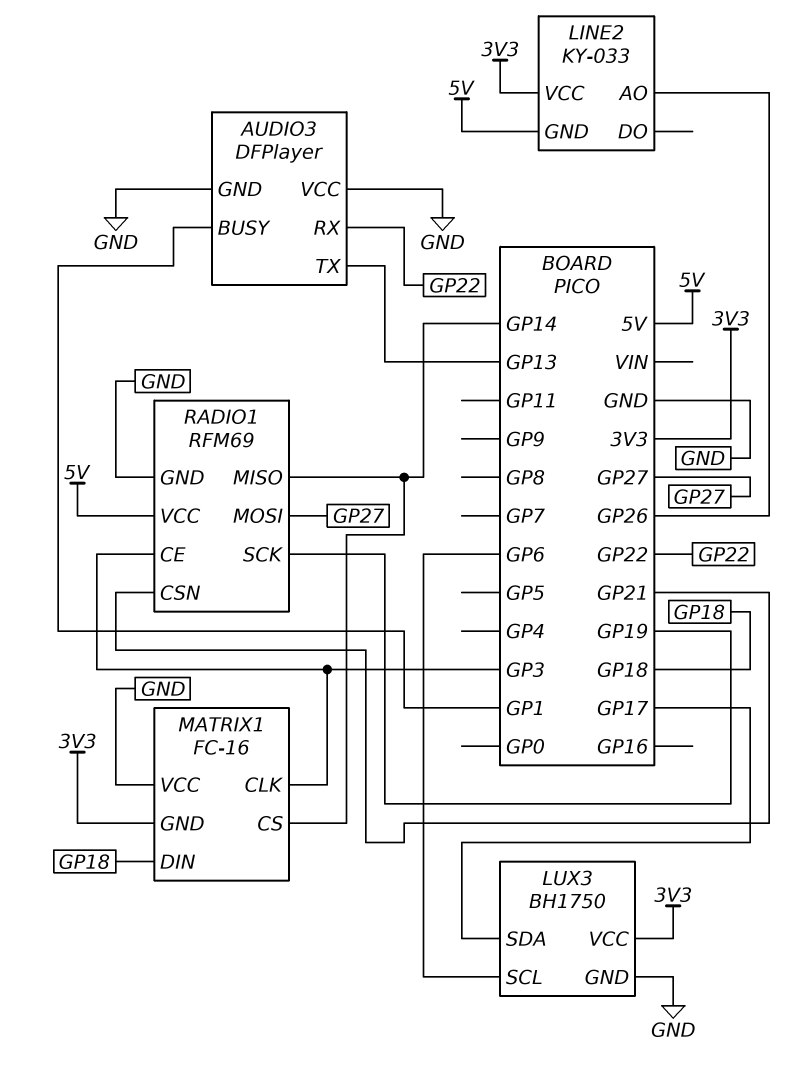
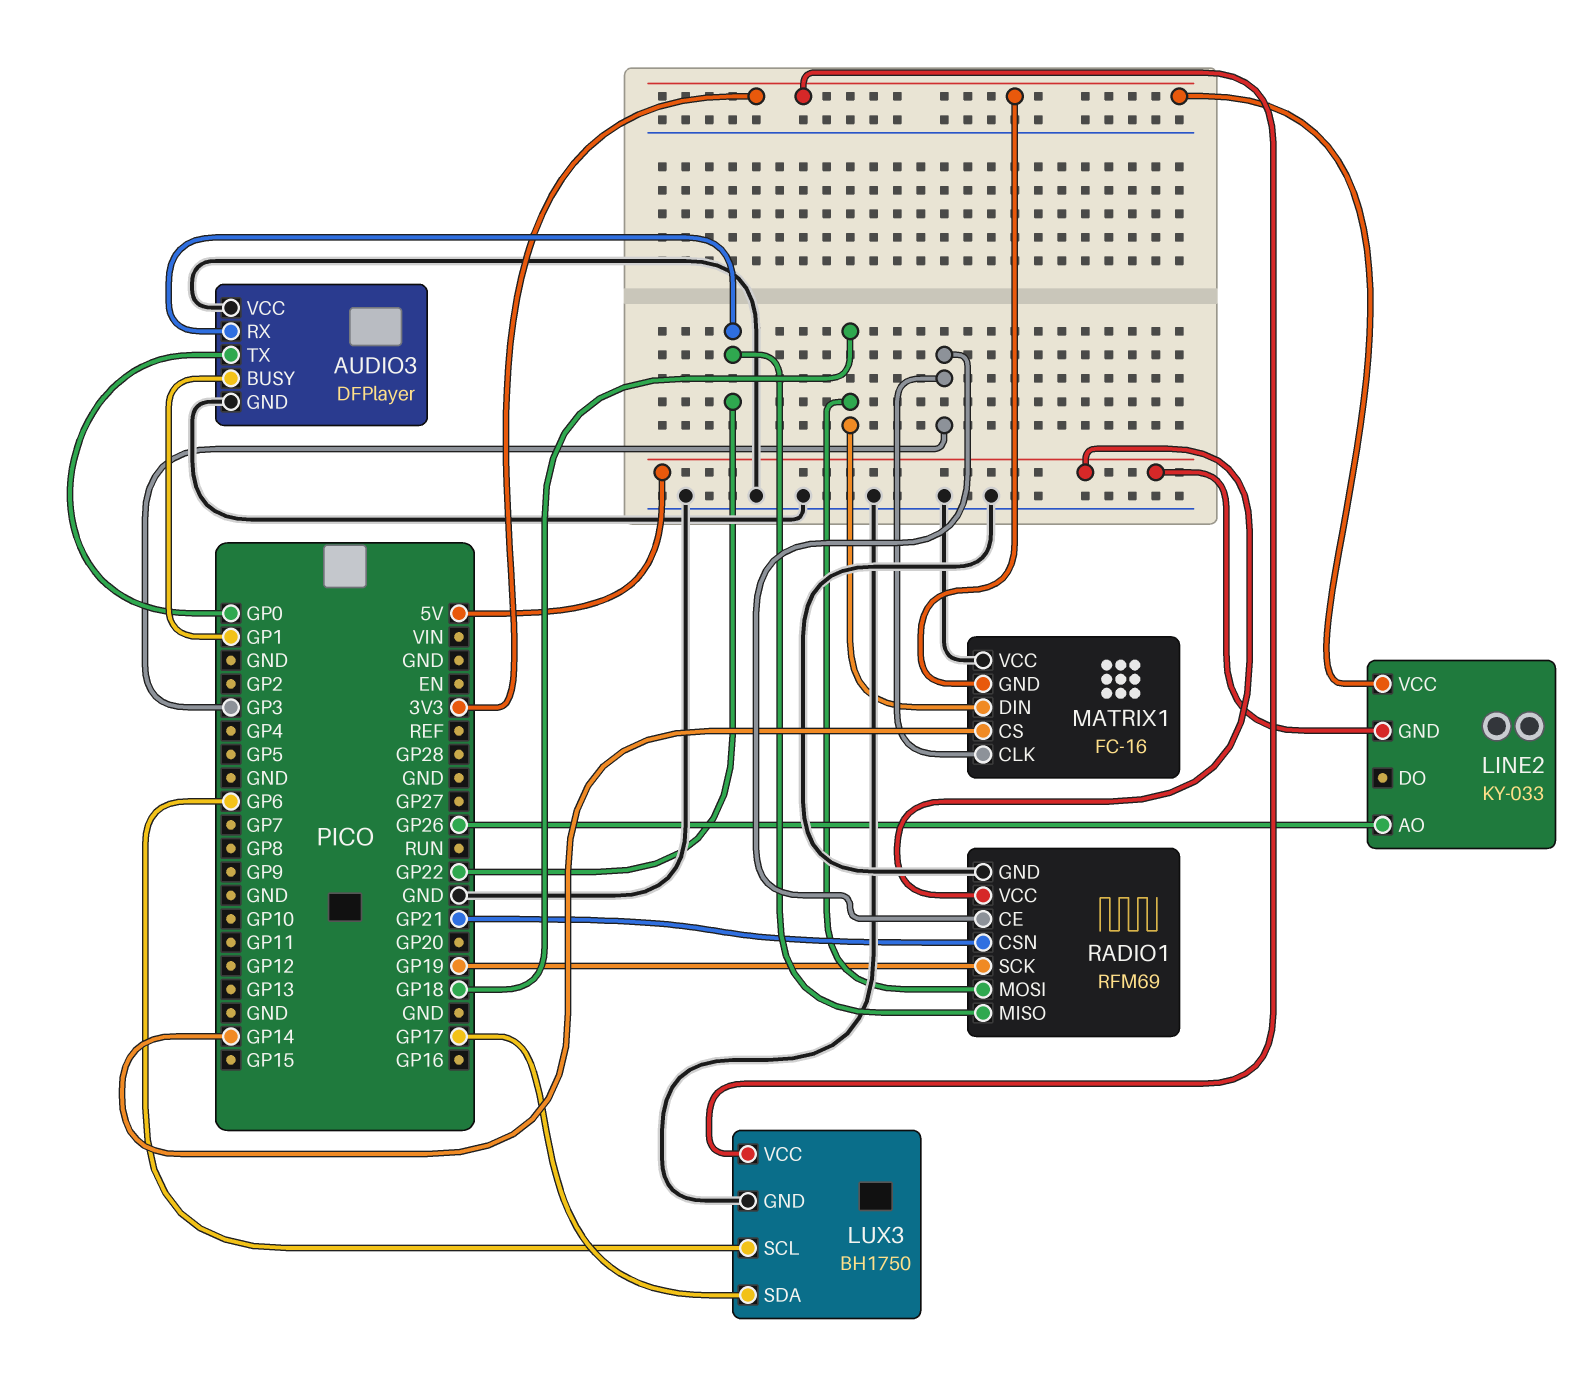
AUDIO3 pin TX: GP13 -> GP0
RADIO1 pin MISO: GP14 -> GP22
RADIO1 pin MOSI: GP27 -> GP18

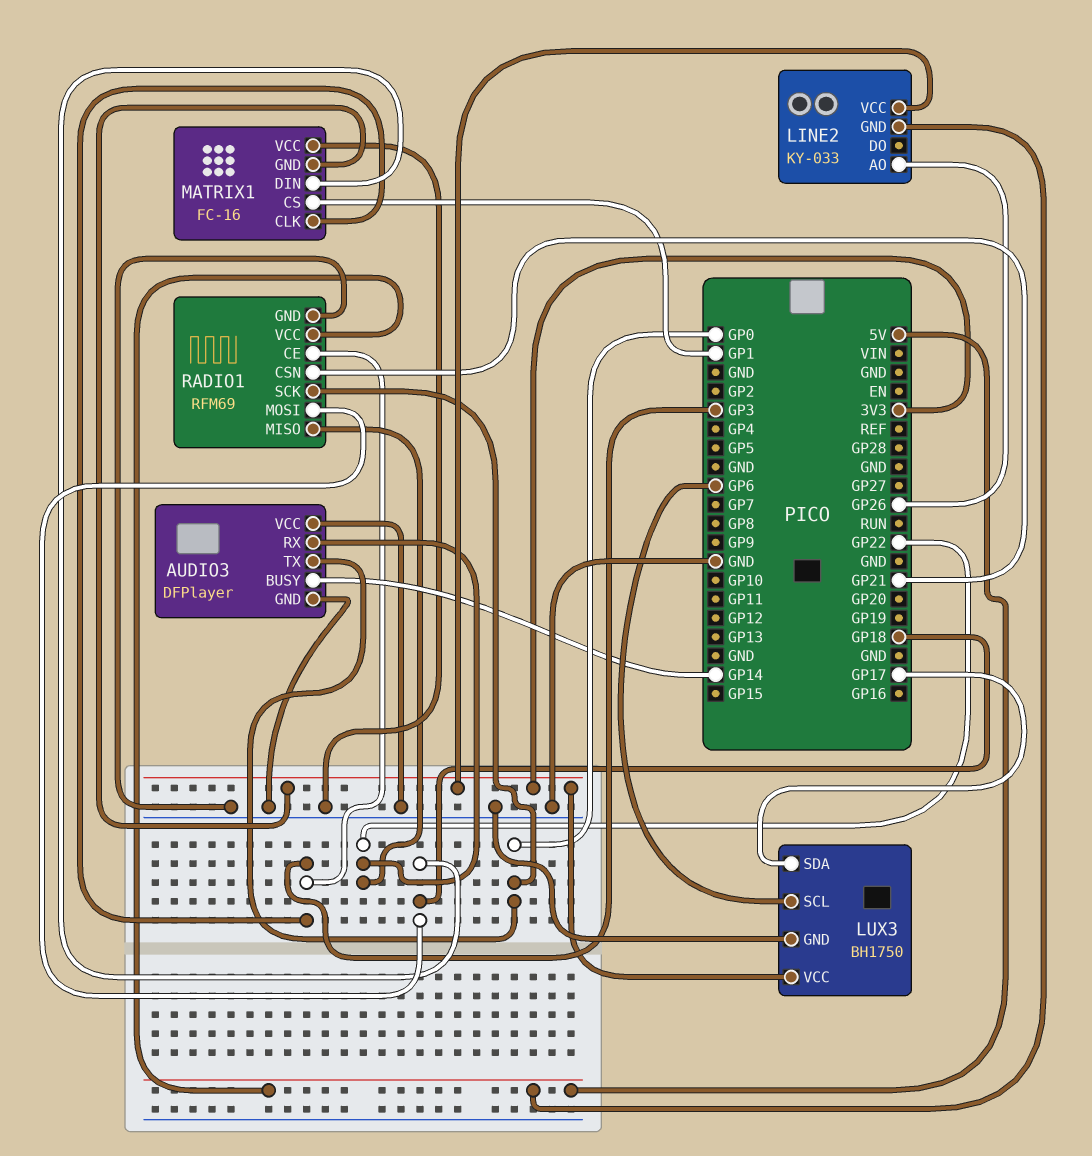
AUDIO3 pin BUSY: GP1 -> GP14
MATRIX1 pin CS: GP14 -> GP1
RADIO1 pin SCK: GP19 -> GP0

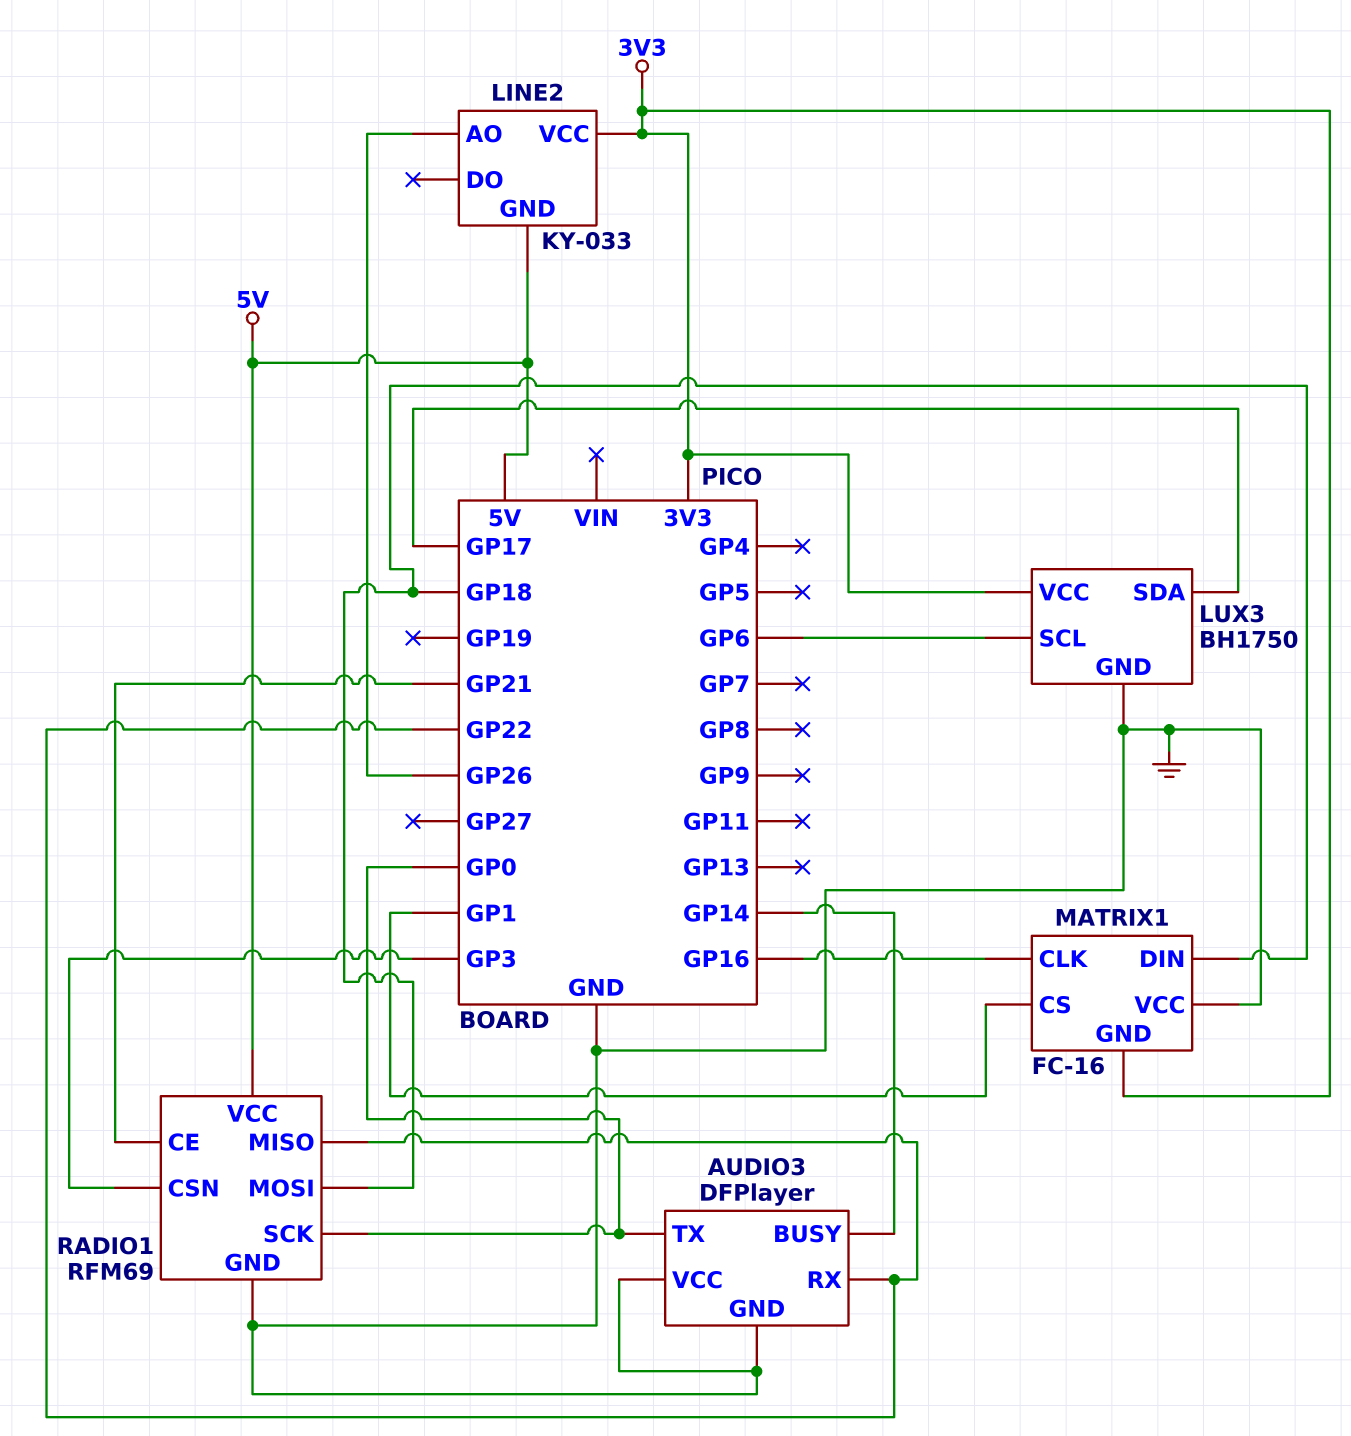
MATRIX1 pin CLK: GP3 -> GP16
RADIO1 pin CE: GP3 -> GP21
RADIO1 pin CSN: GP21 -> GP3

